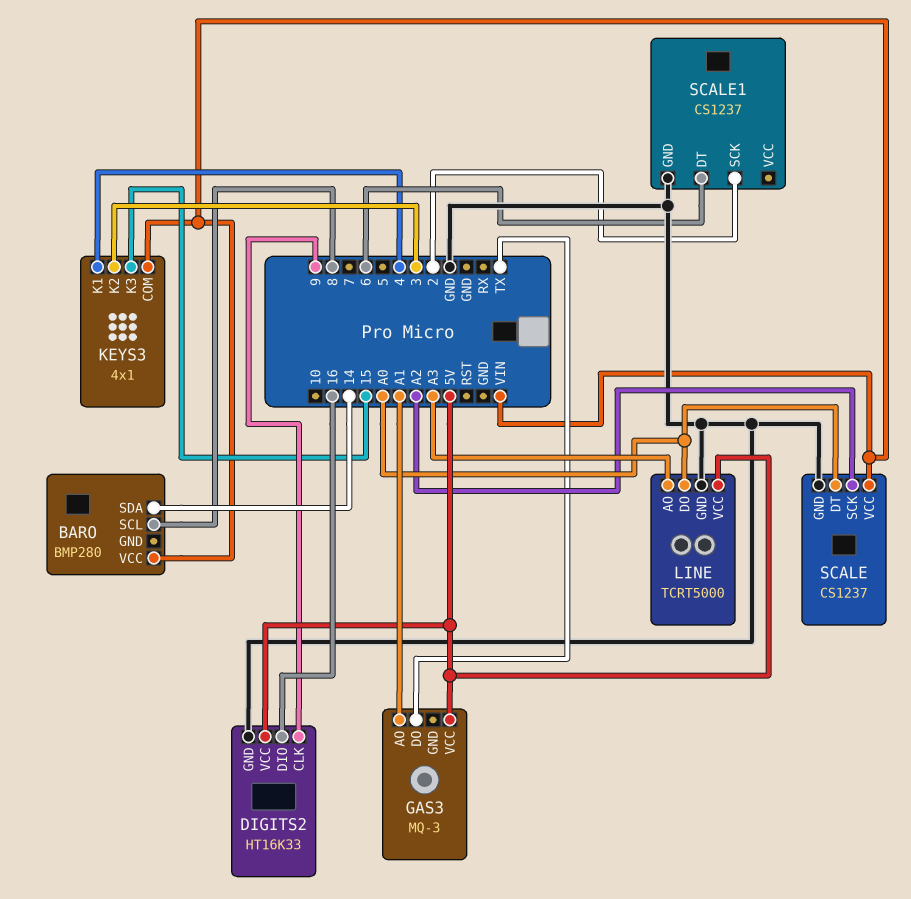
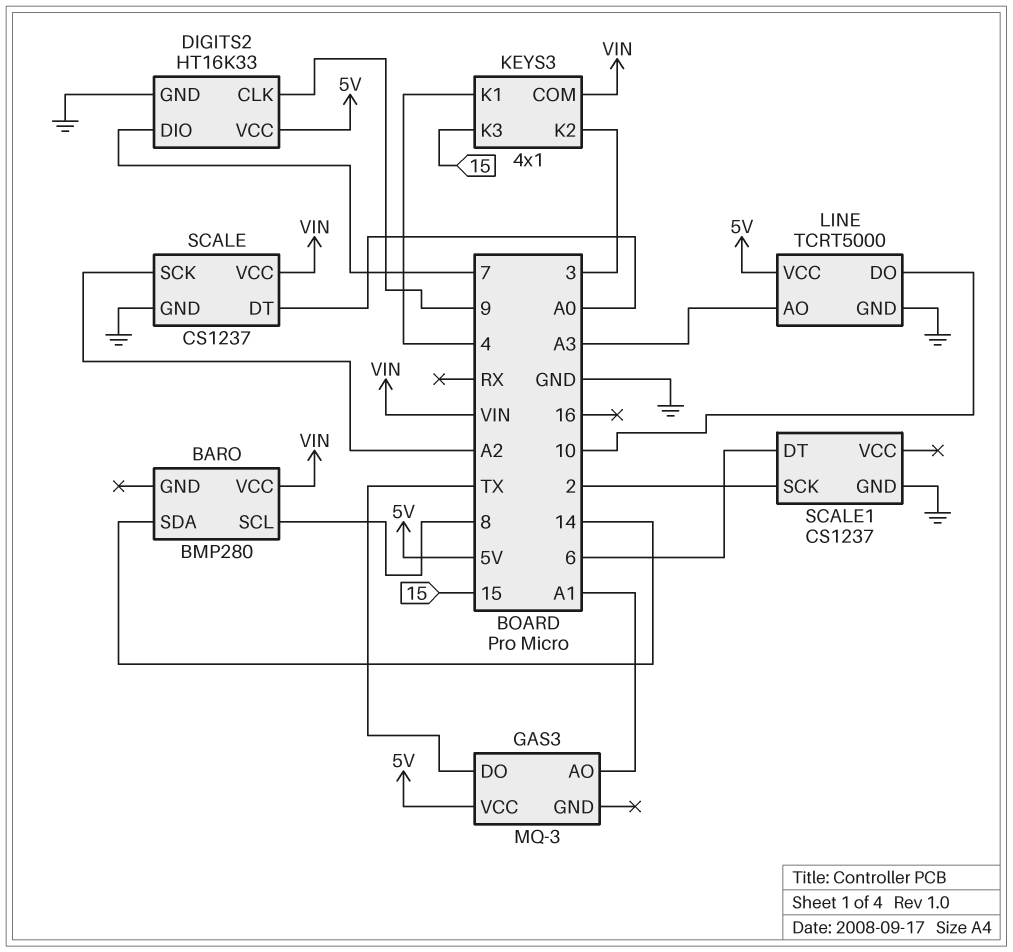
DIGITS2 pin DIO: 16 -> 7
LINE pin DO: A0 -> 10

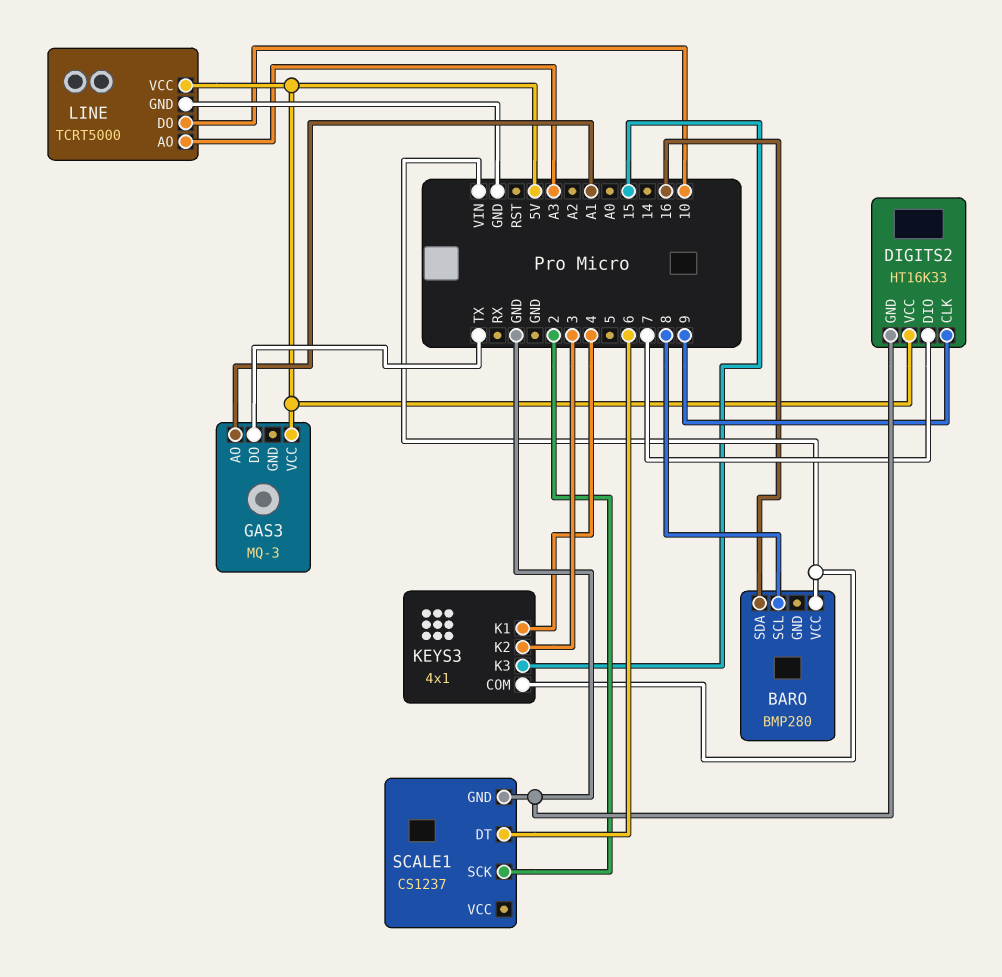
BARO pin SDA: 14 -> 16
SCALE: CS1237 -> none
SCALE pin DT: A0 -> none
SCALE pin GND: GND -> none
SCALE pin SCK: A2 -> none
SCALE pin VCC: VIN -> none

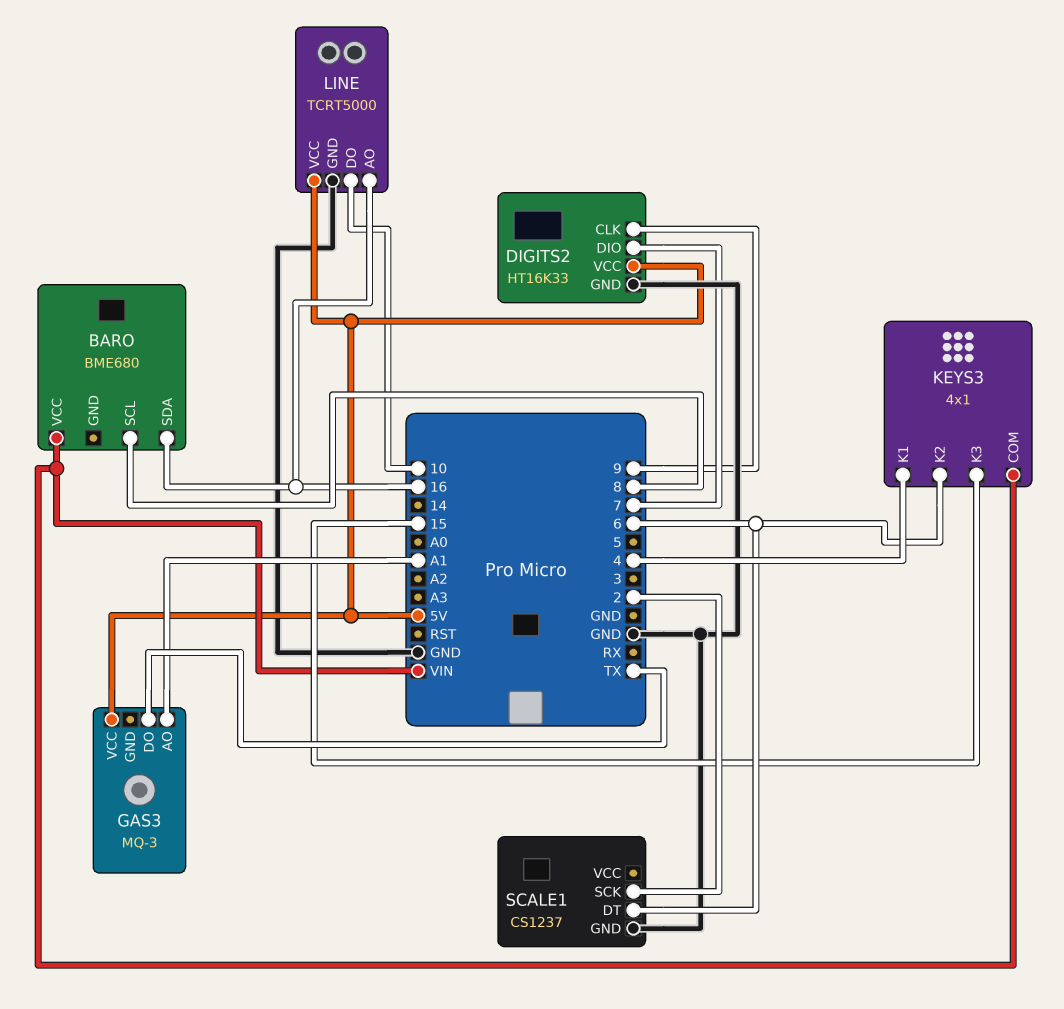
BARO: BMP280 -> BME680
KEYS3 pin K2: 3 -> 6
LINE pin AO: A3 -> 16

